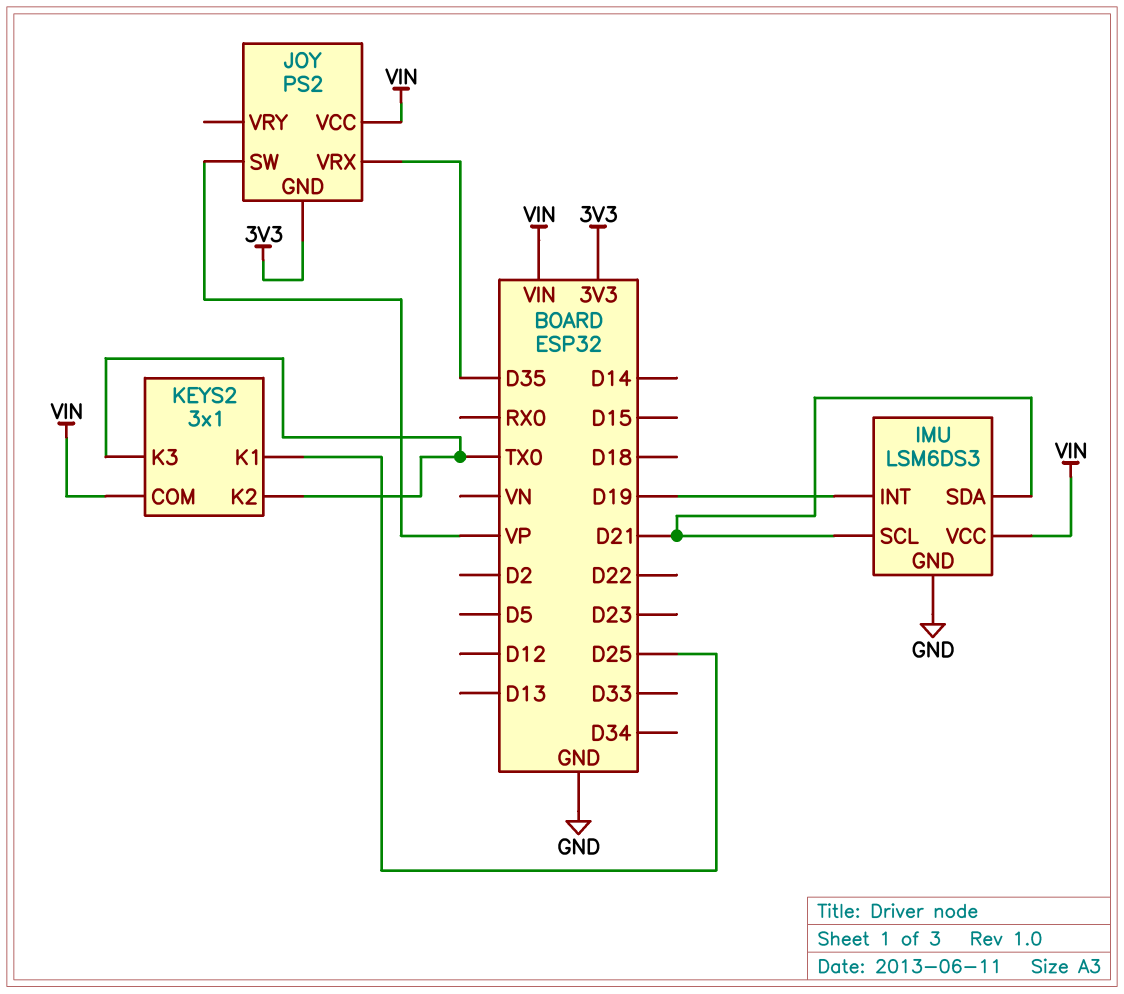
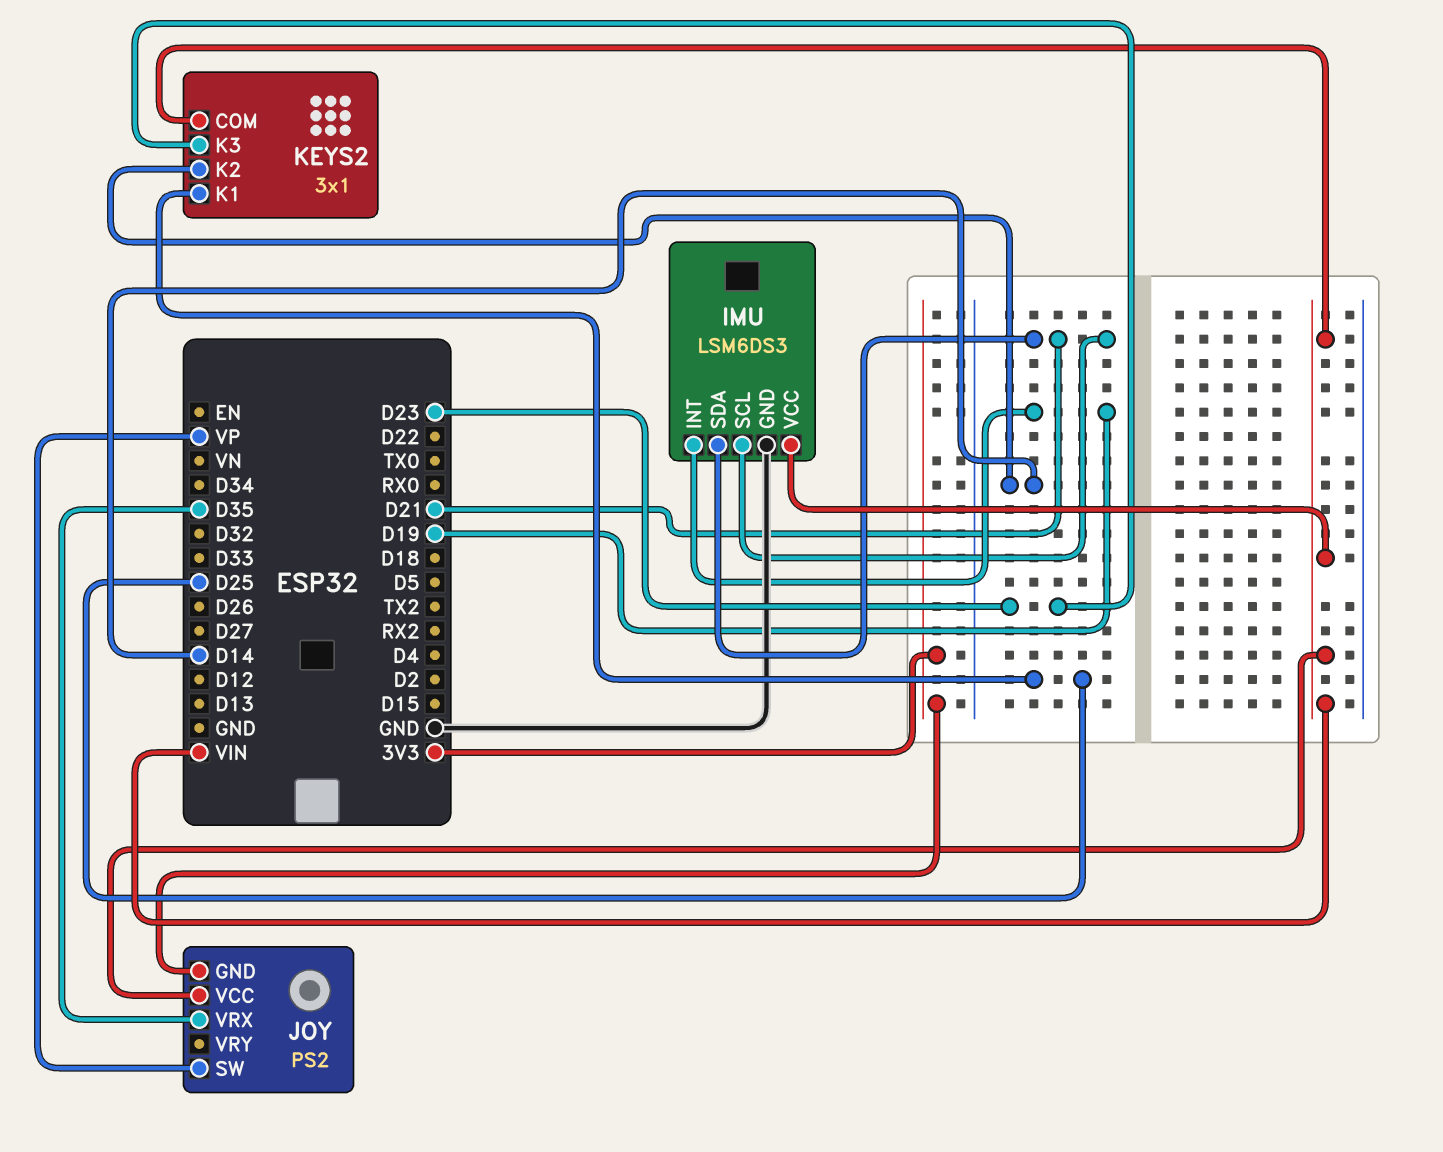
KEYS2 pin K2: TX0 -> D14
KEYS2 pin K3: TX0 -> D23

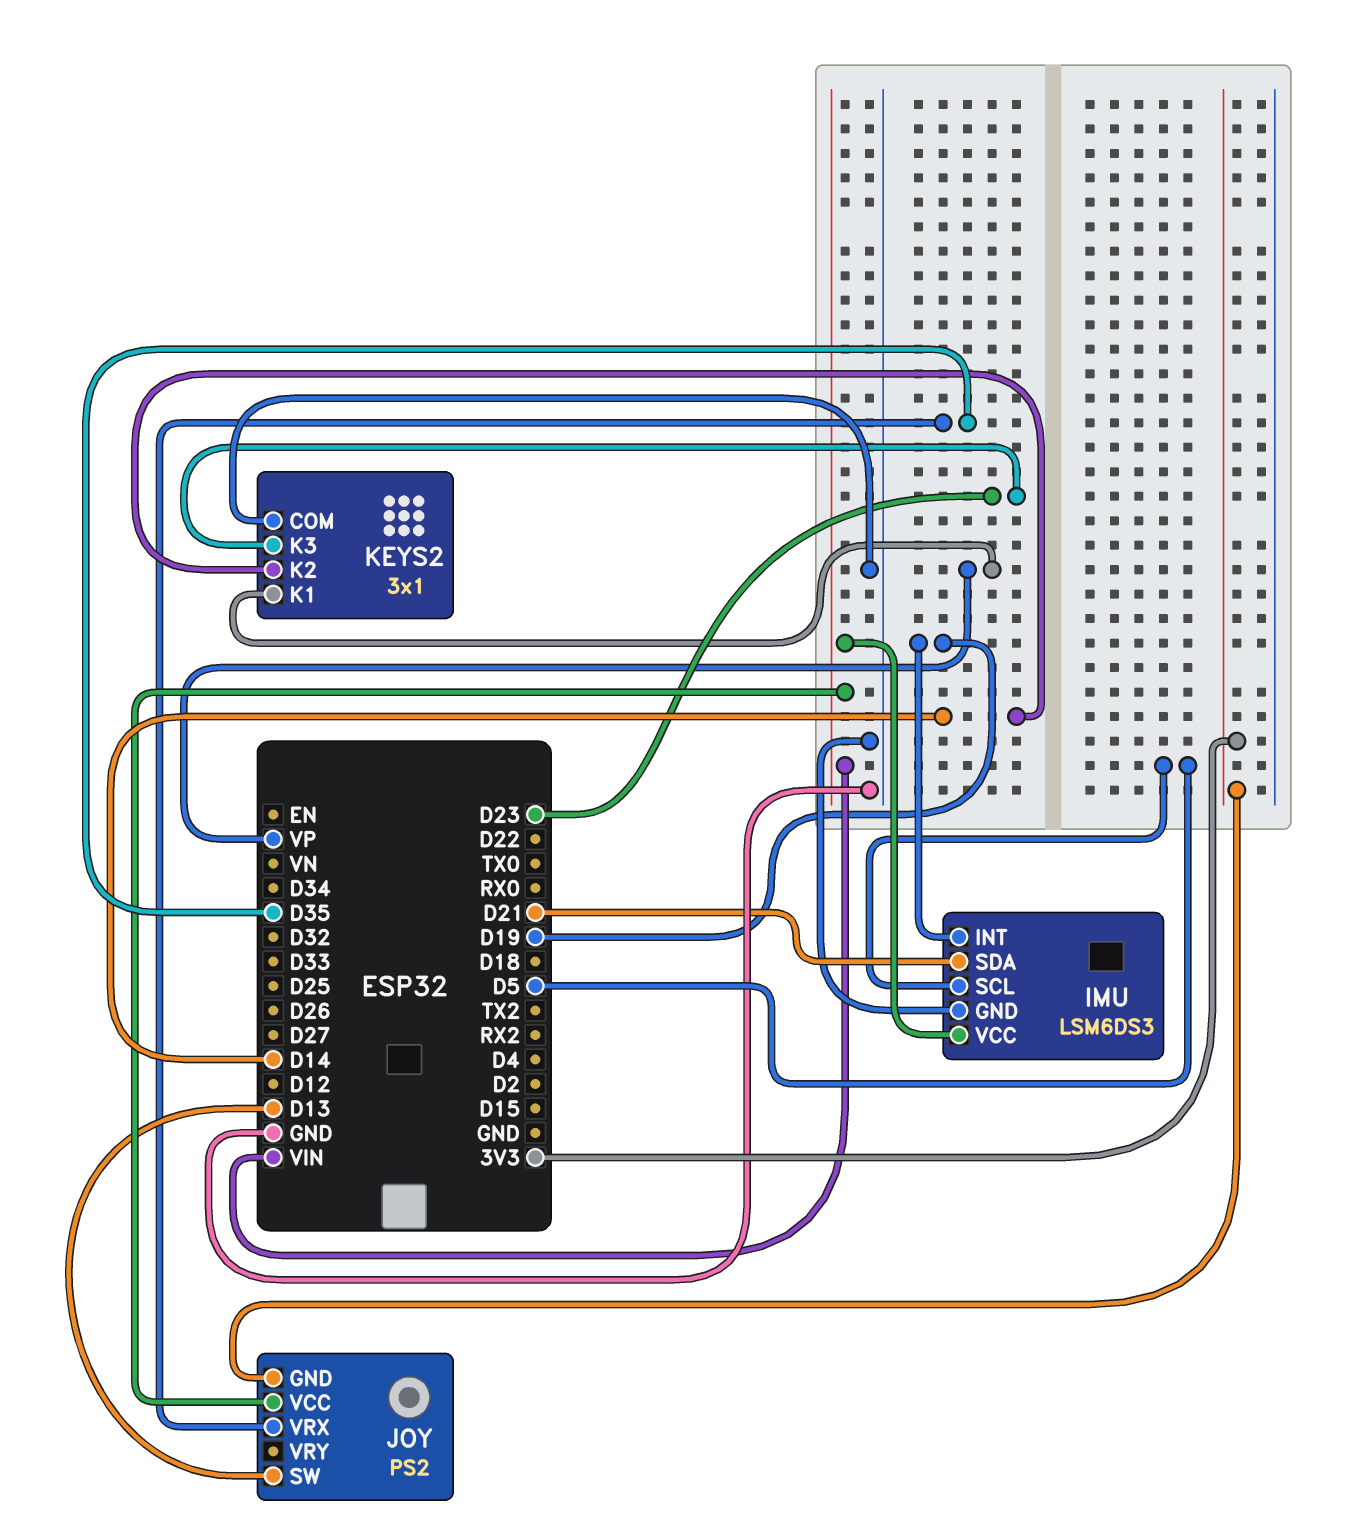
IMU pin SCL: D21 -> D5
JOY pin SW: VP -> D13
KEYS2 pin COM: VIN -> GND
KEYS2 pin K1: D25 -> VP

